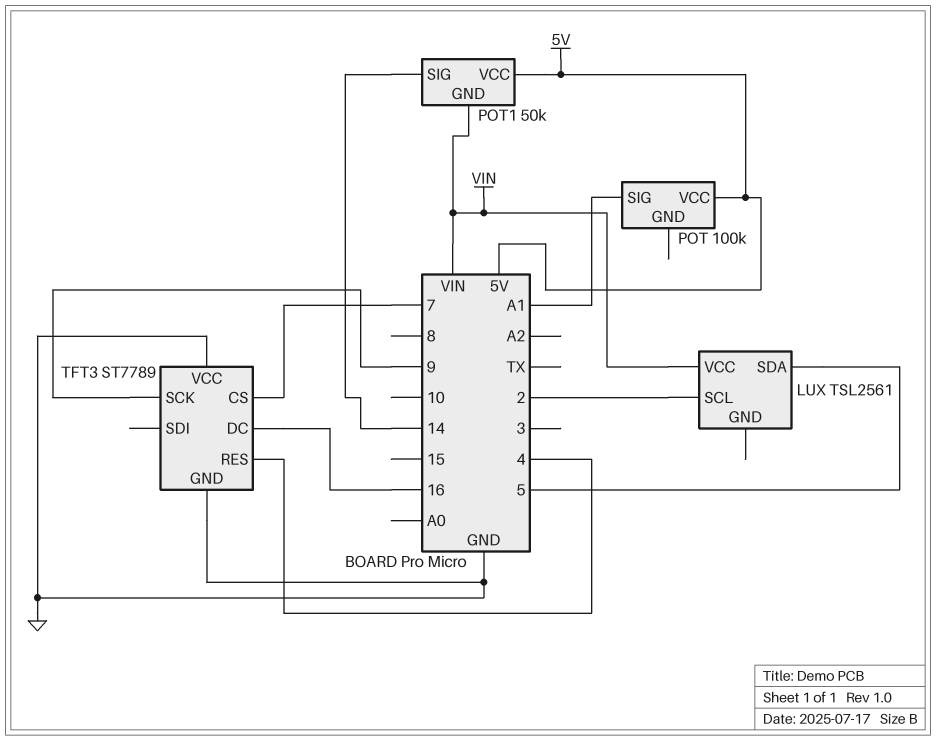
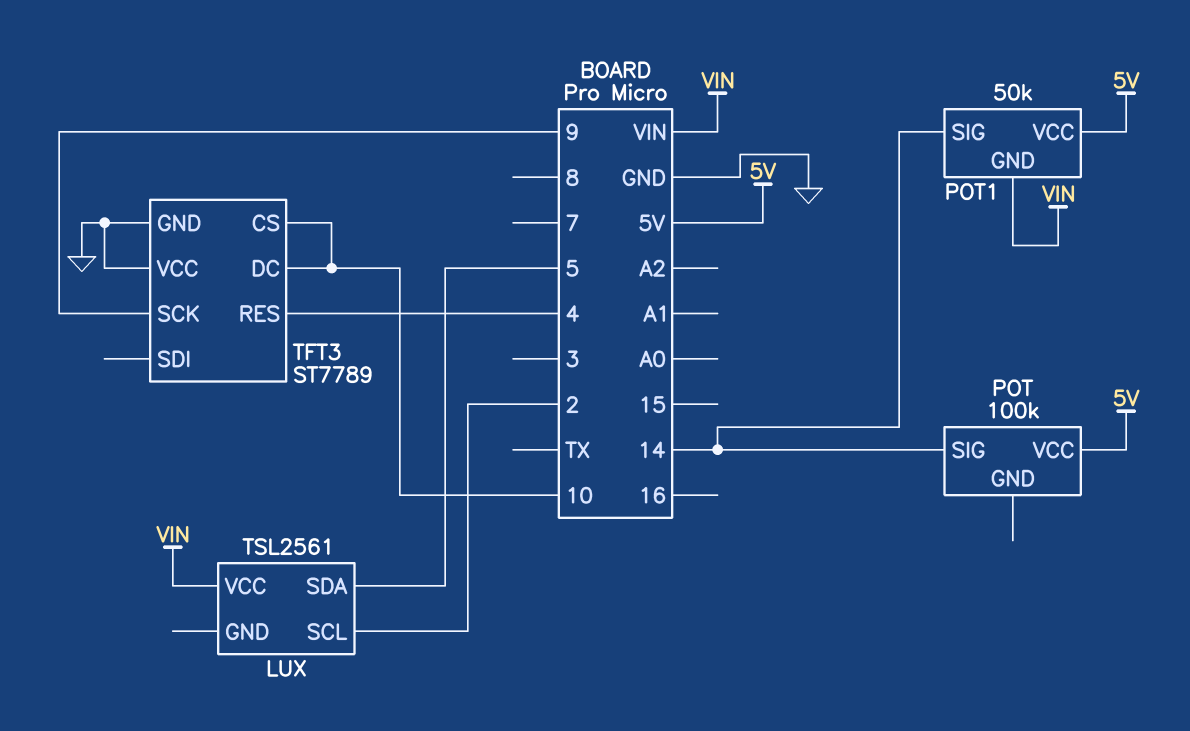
POT pin SIG: A1 -> 14
TFT3 pin CS: 7 -> 10
TFT3 pin DC: 16 -> 10

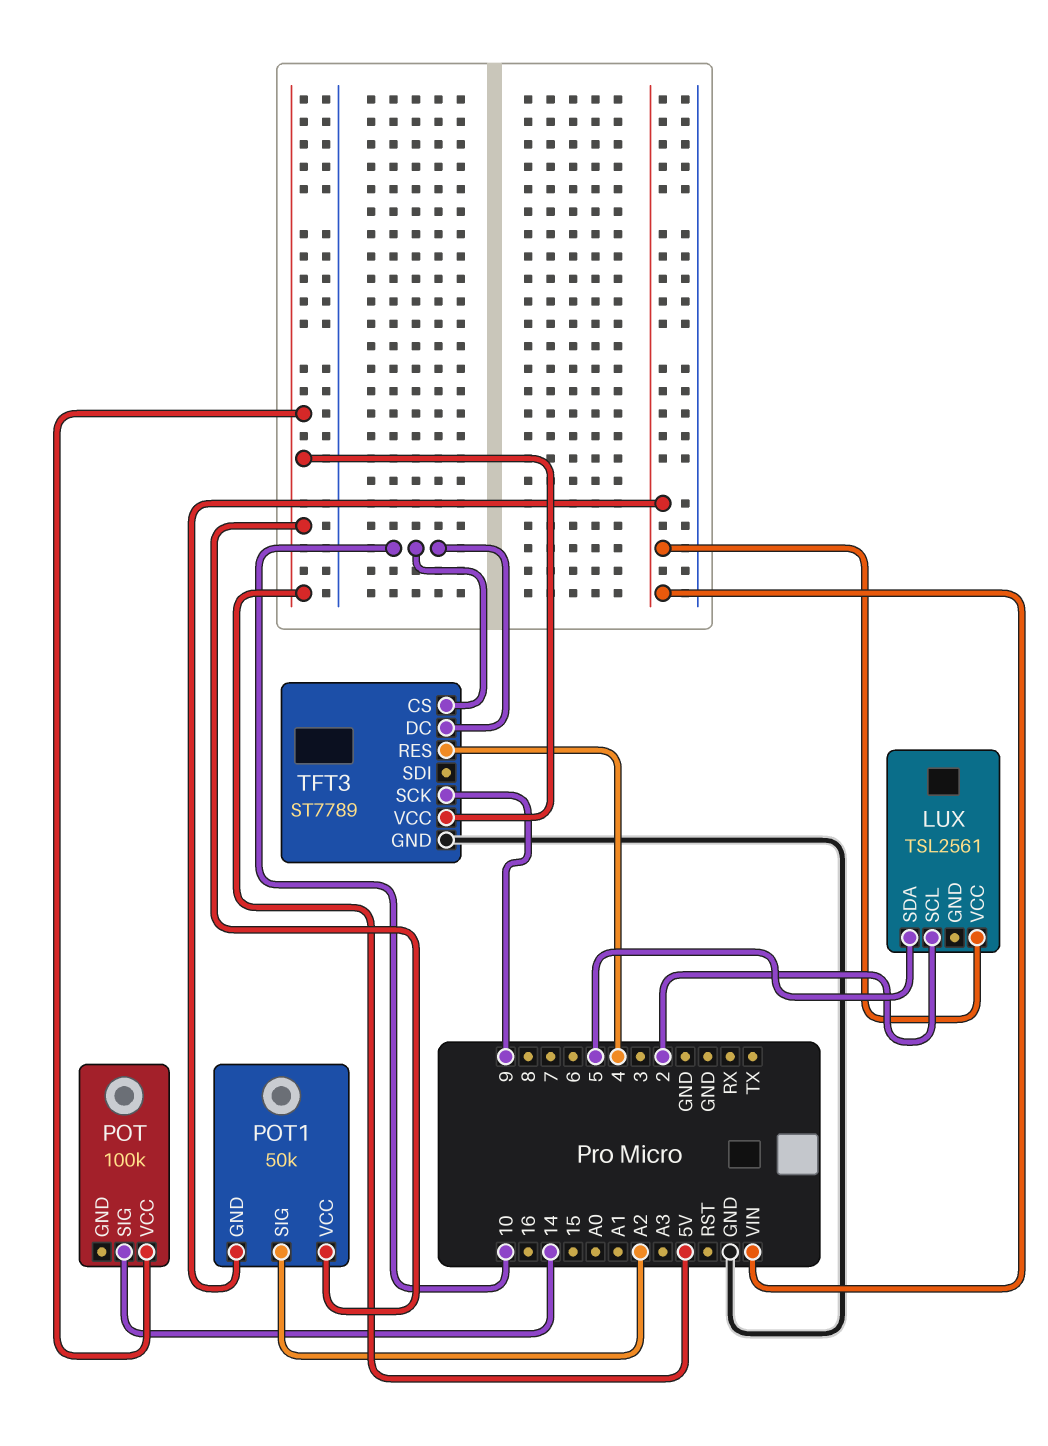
POT1 pin SIG: 14 -> A2
TFT3 pin VCC: GND -> 5V

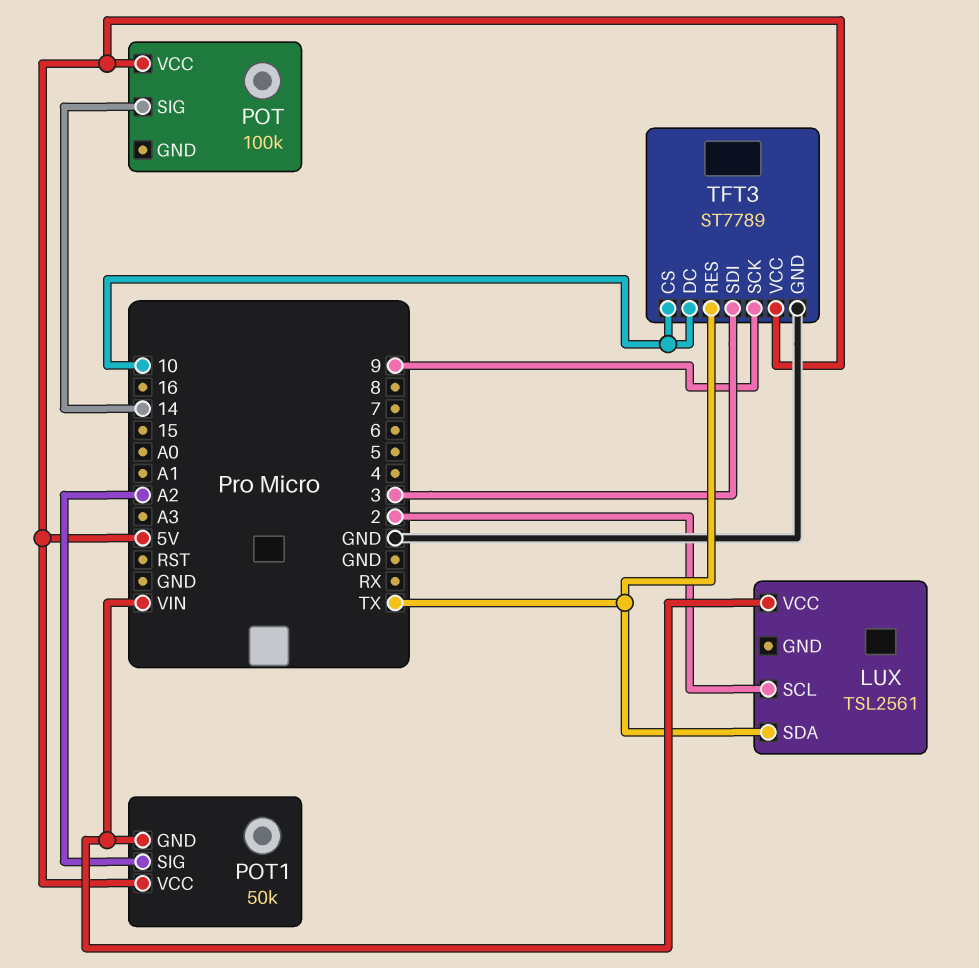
LUX pin SDA: 5 -> TX
TFT3 pin RES: 4 -> TX
TFT3 pin SDI: none -> 3

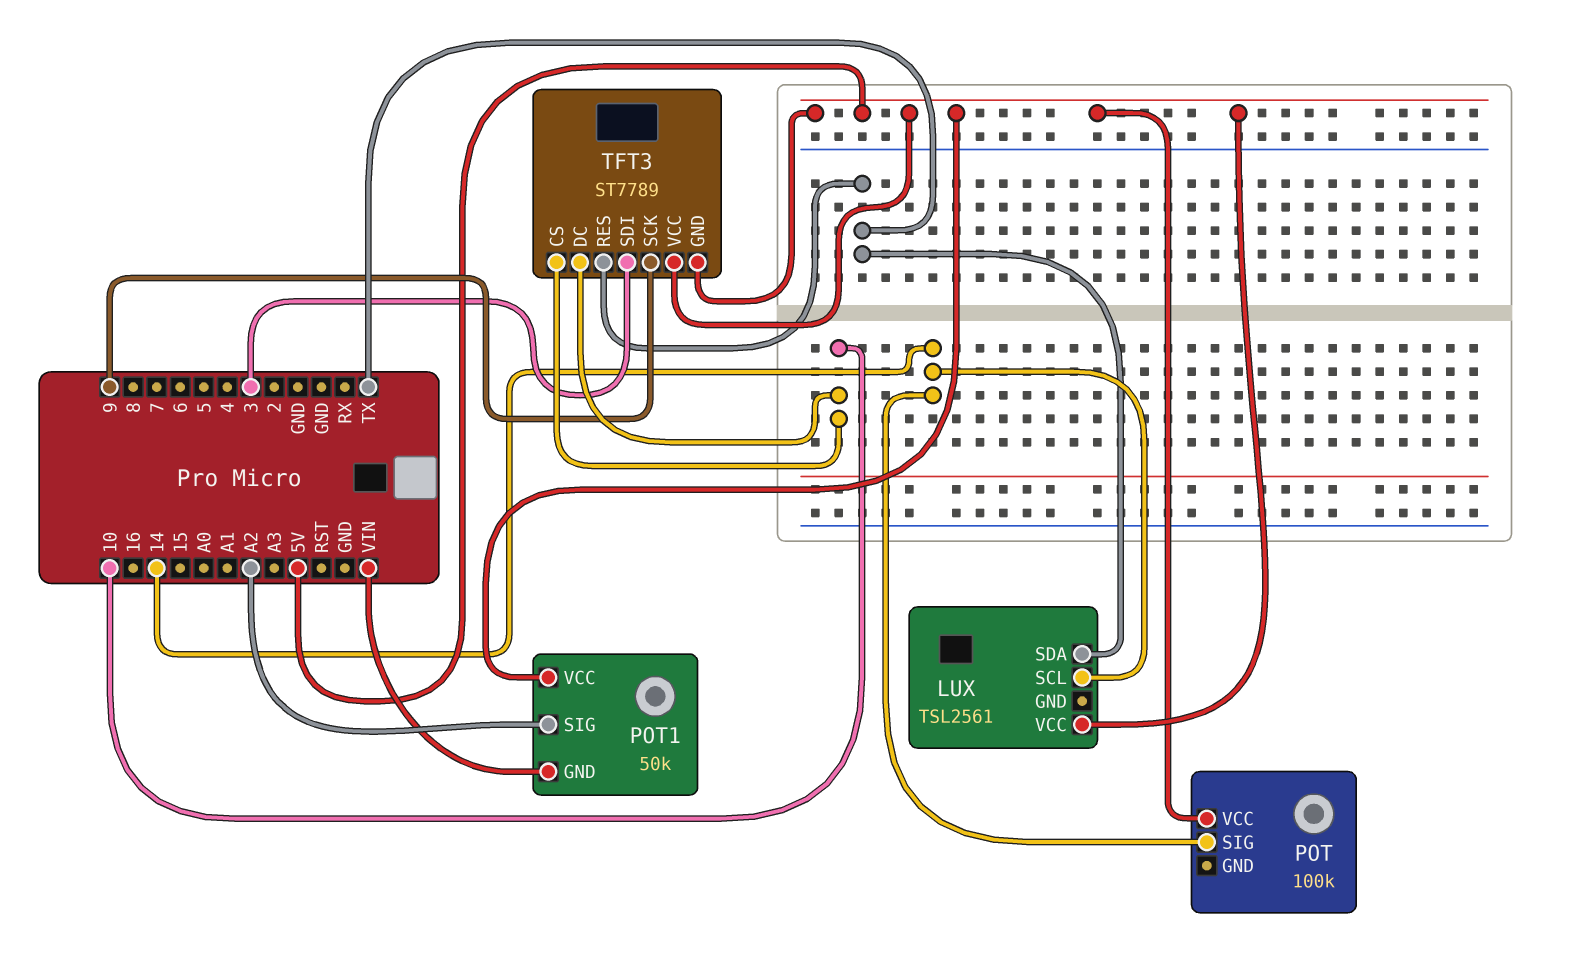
LUX pin SCL: 2 -> 14
LUX pin VCC: VIN -> 5V
TFT3 pin GND: GND -> 5V

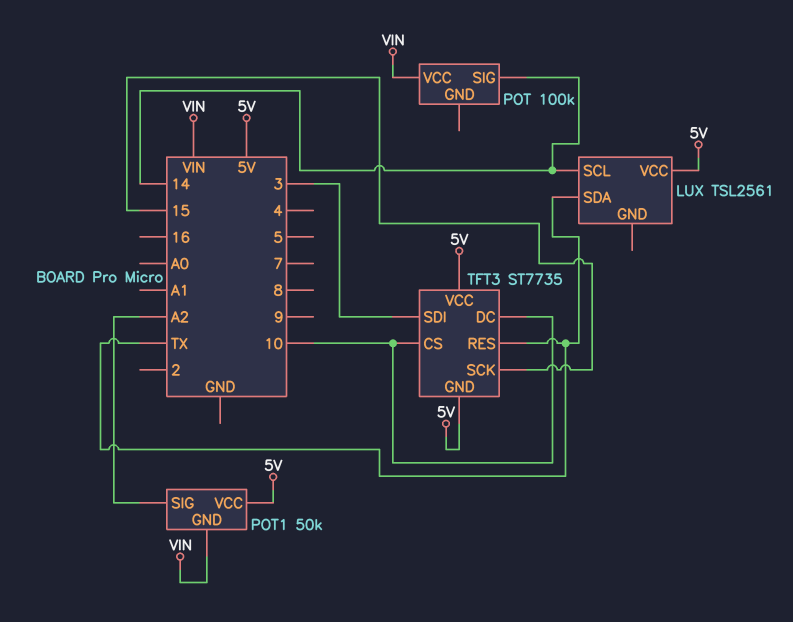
POT pin VCC: 5V -> VIN
TFT3: ST7789 -> ST7735
TFT3 pin SCK: 9 -> 15

